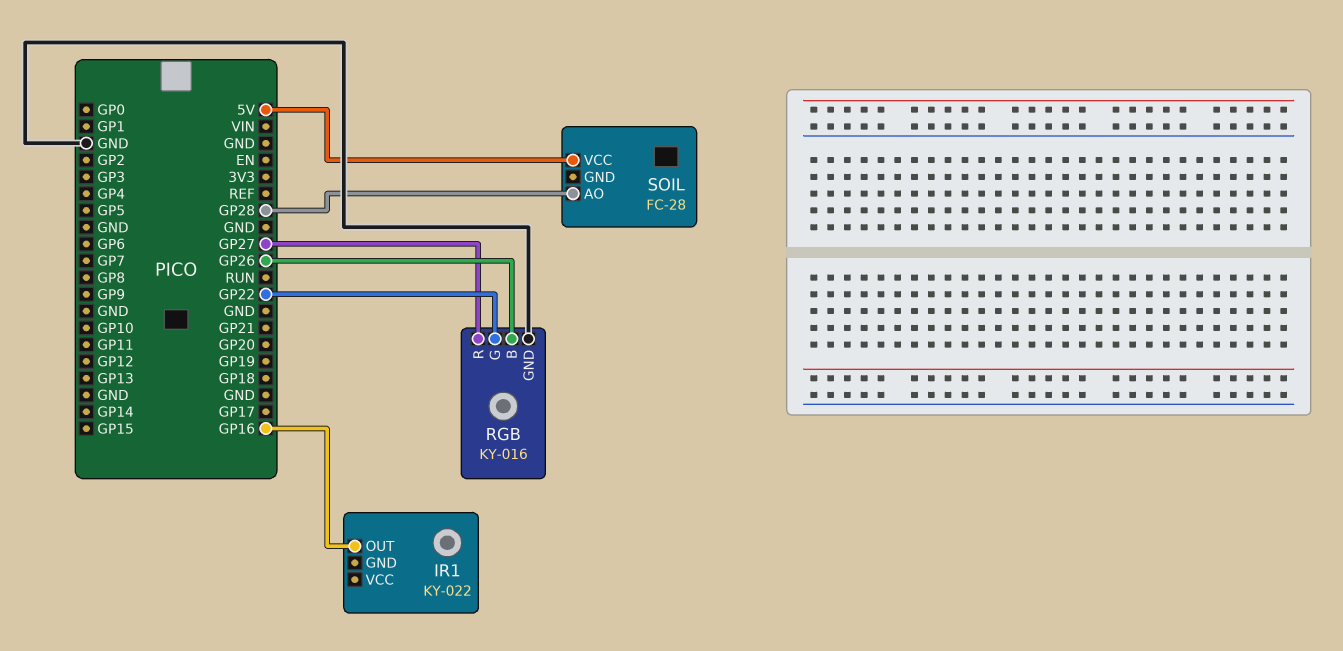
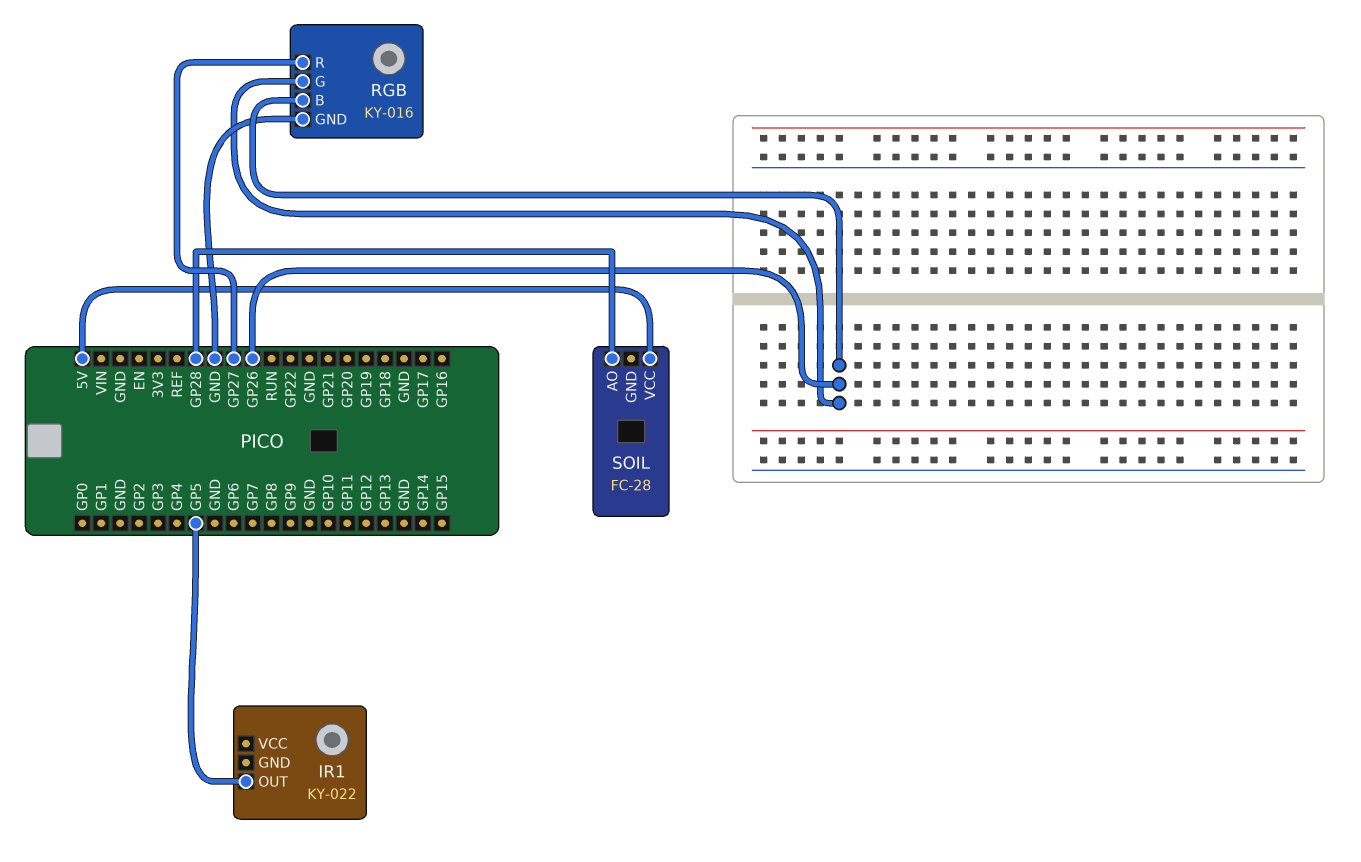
IR1 pin OUT: GP16 -> GP5
RGB pin G: GP22 -> GP26

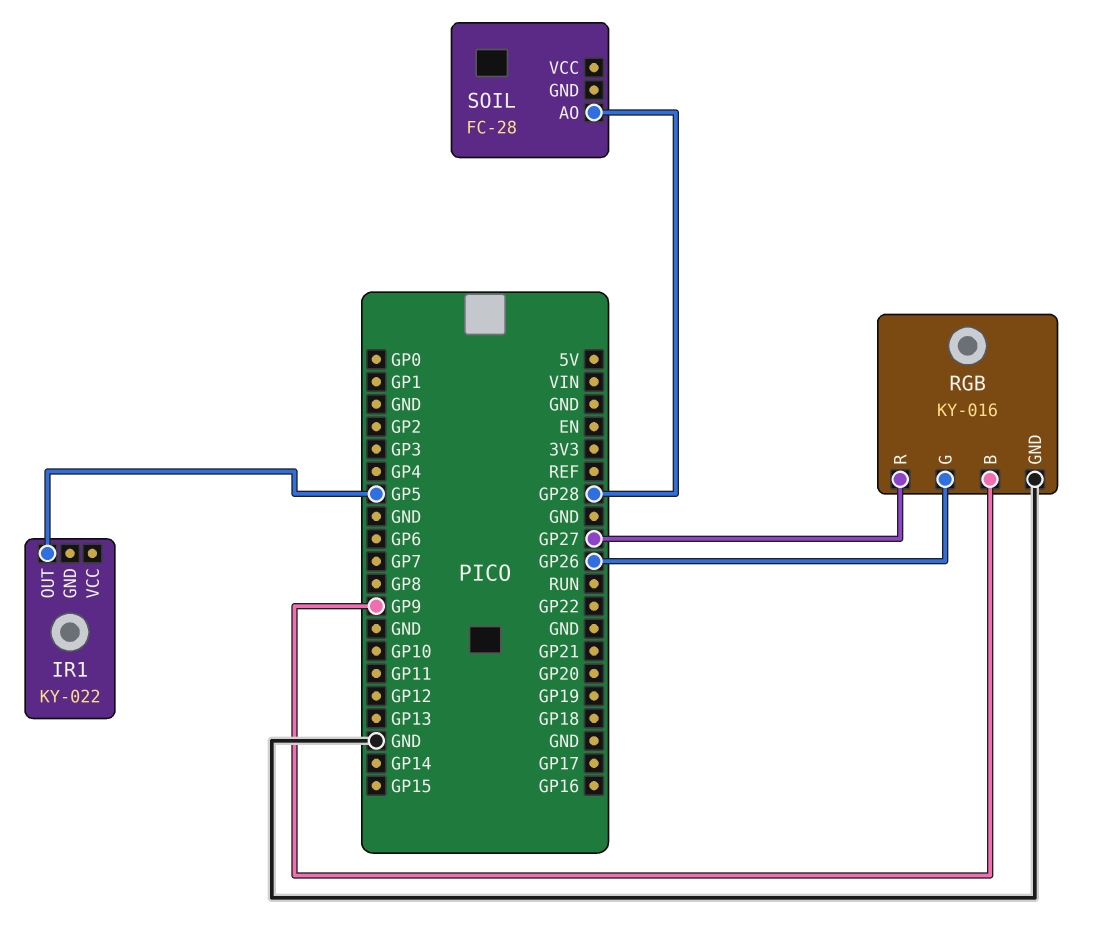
RGB pin B: GP26 -> GP9
SOIL pin VCC: 5V -> none

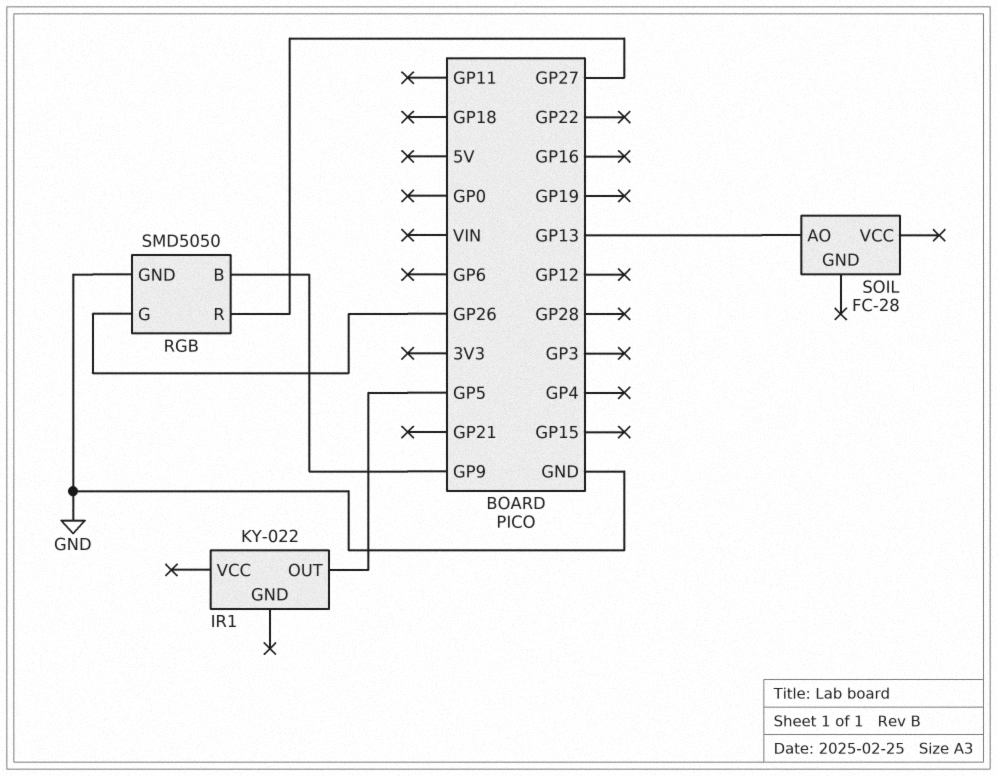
RGB: KY-016 -> SMD5050
SOIL pin AO: GP28 -> GP13

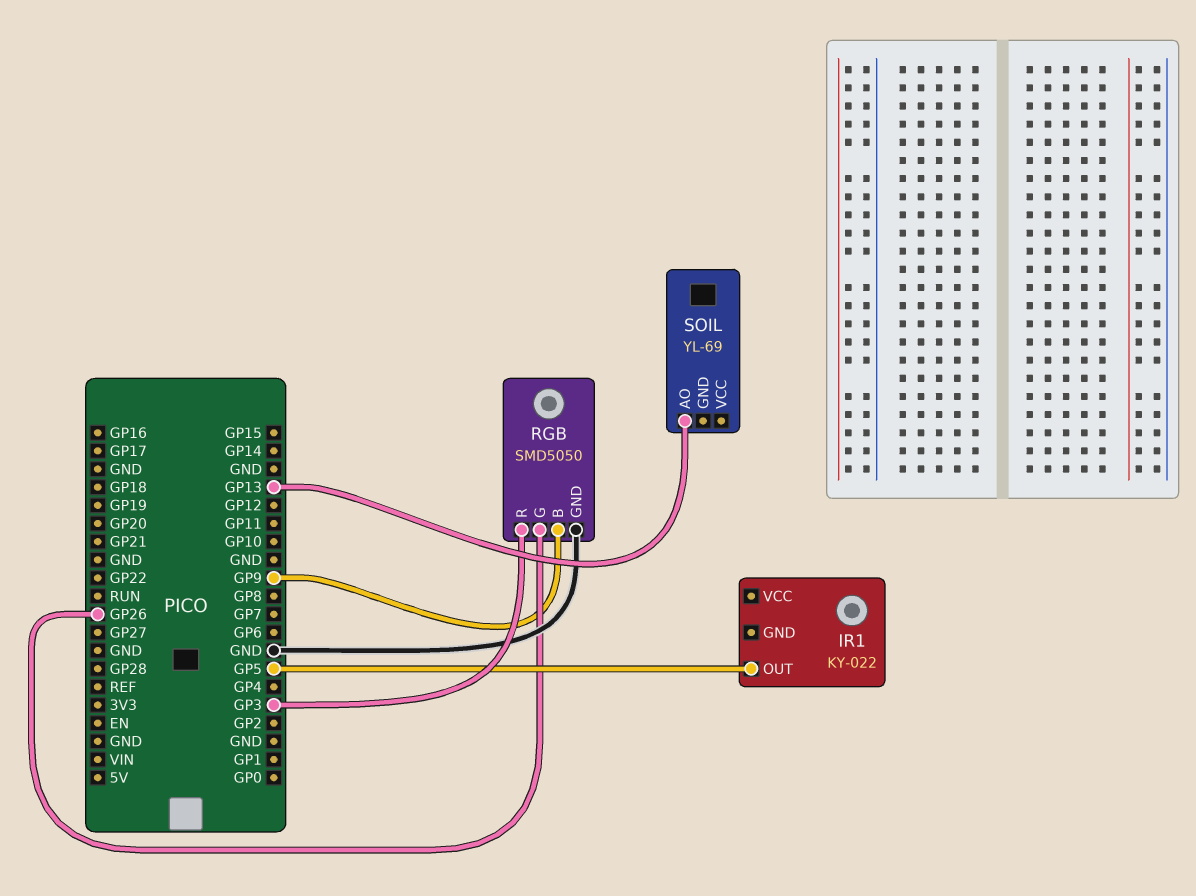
RGB pin R: GP27 -> GP3
SOIL: FC-28 -> YL-69

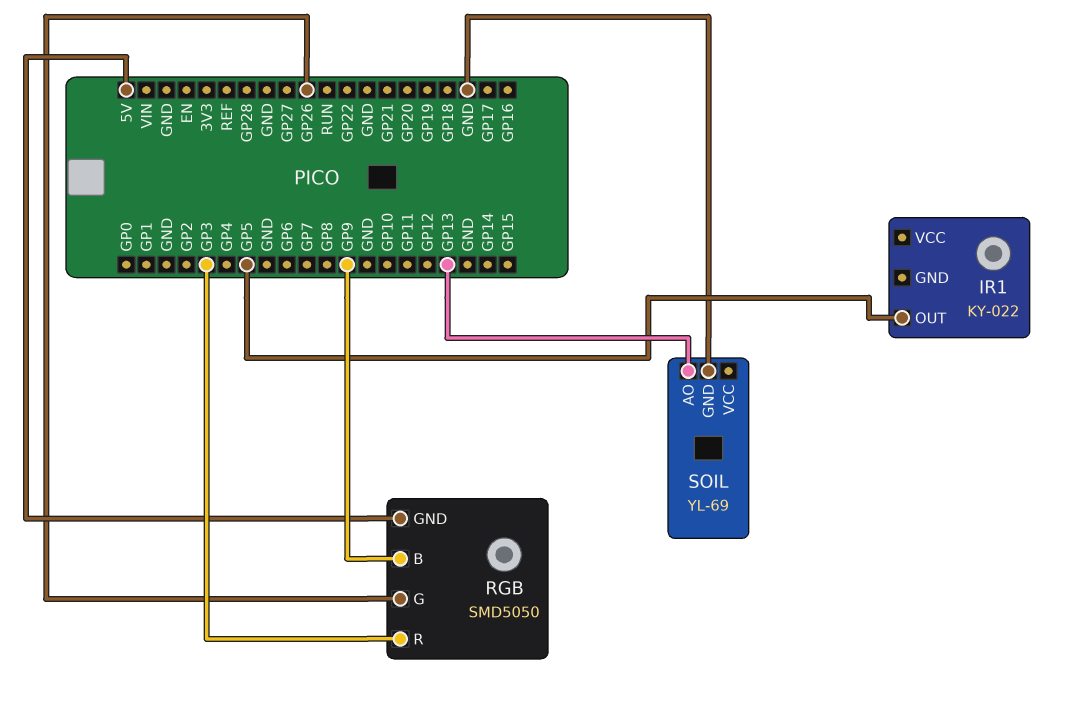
RGB pin GND: GND -> 5V
SOIL pin GND: none -> GND

